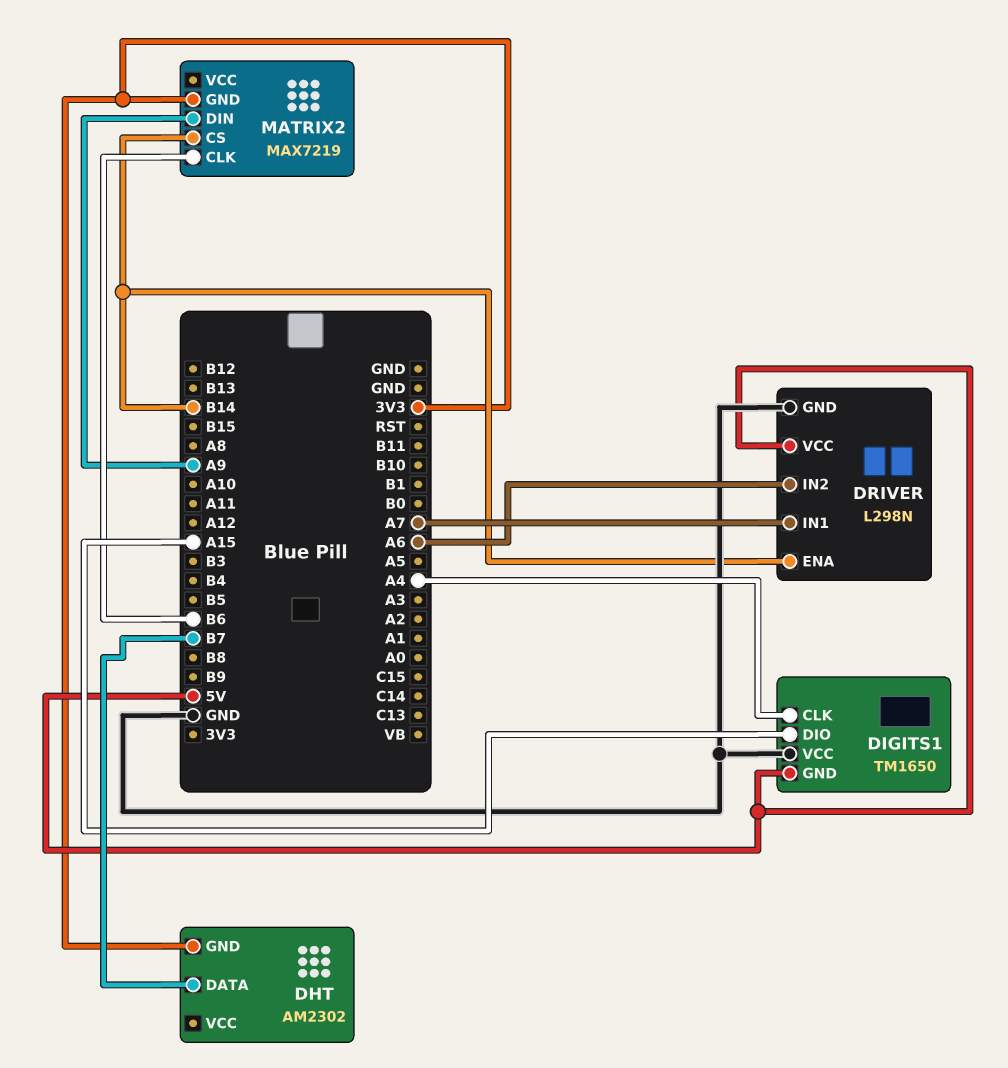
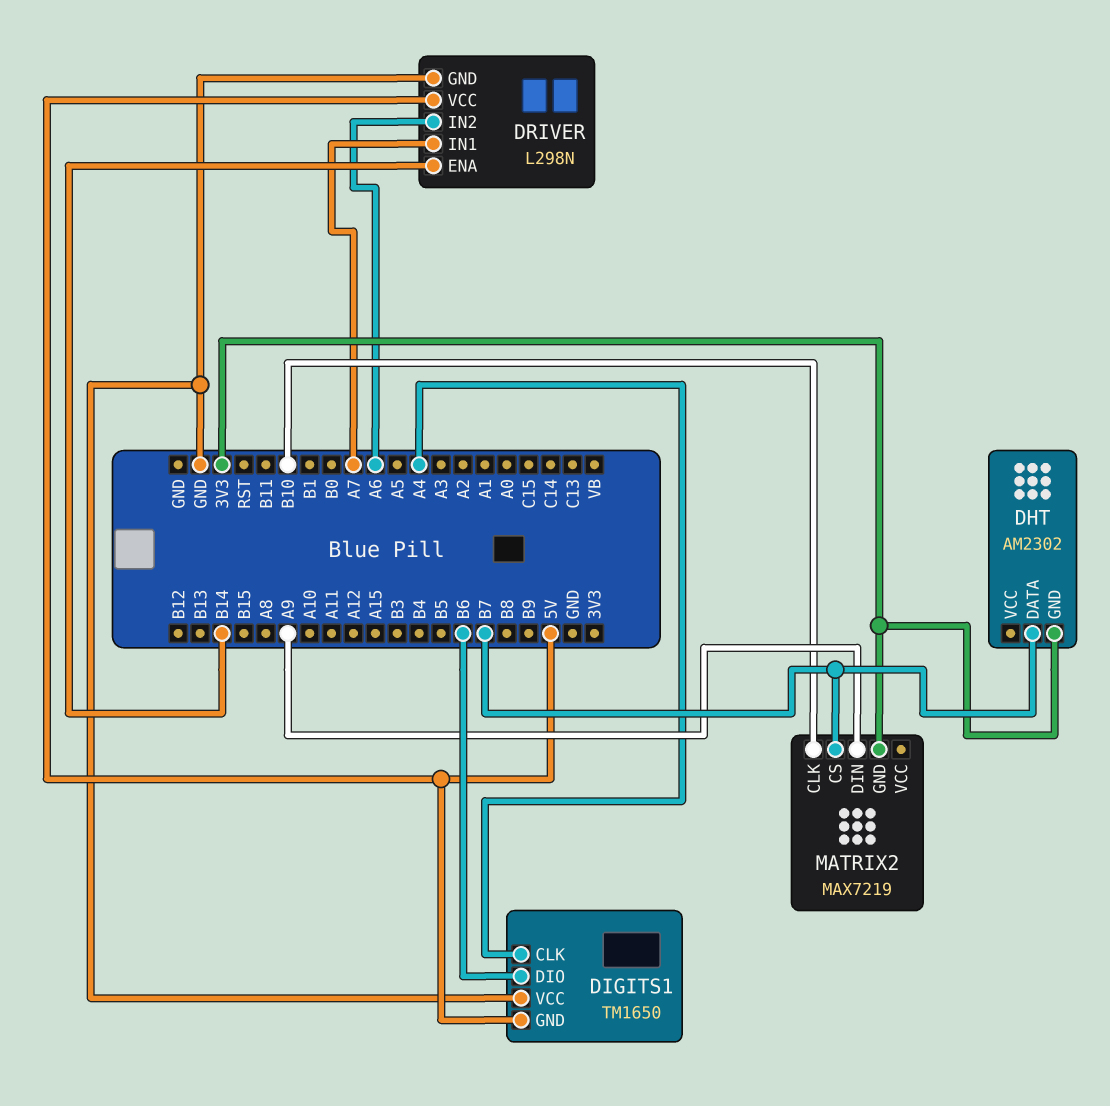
DIGITS1 pin DIO: A15 -> B6
MATRIX2 pin CLK: B6 -> B10
MATRIX2 pin CS: B14 -> B7

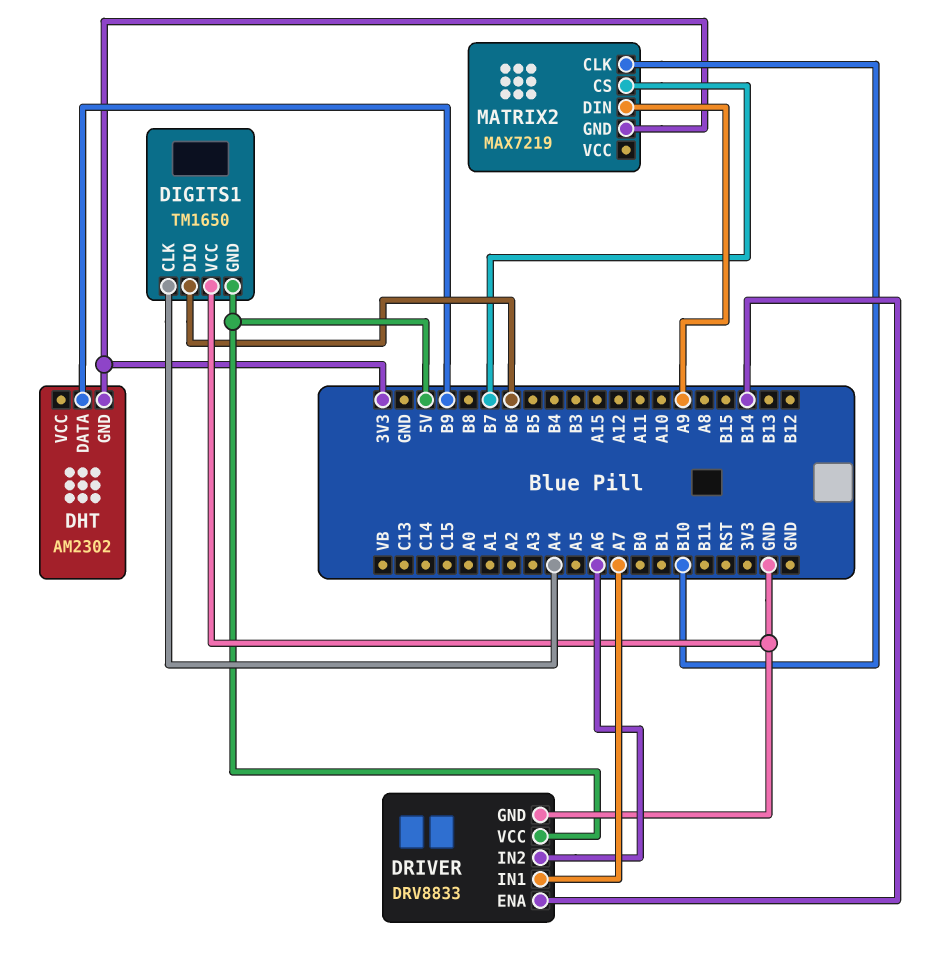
DHT pin DATA: B7 -> B9
DRIVER: L298N -> DRV8833

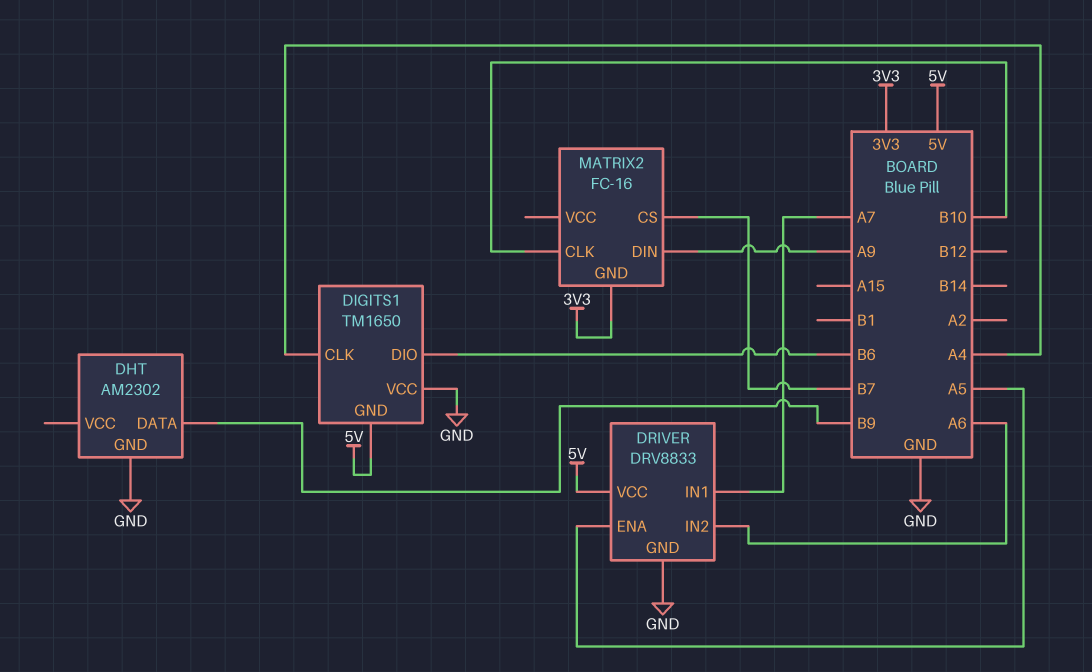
DHT pin GND: 3V3 -> GND
DRIVER pin ENA: B14 -> A5
MATRIX2: MAX7219 -> FC-16

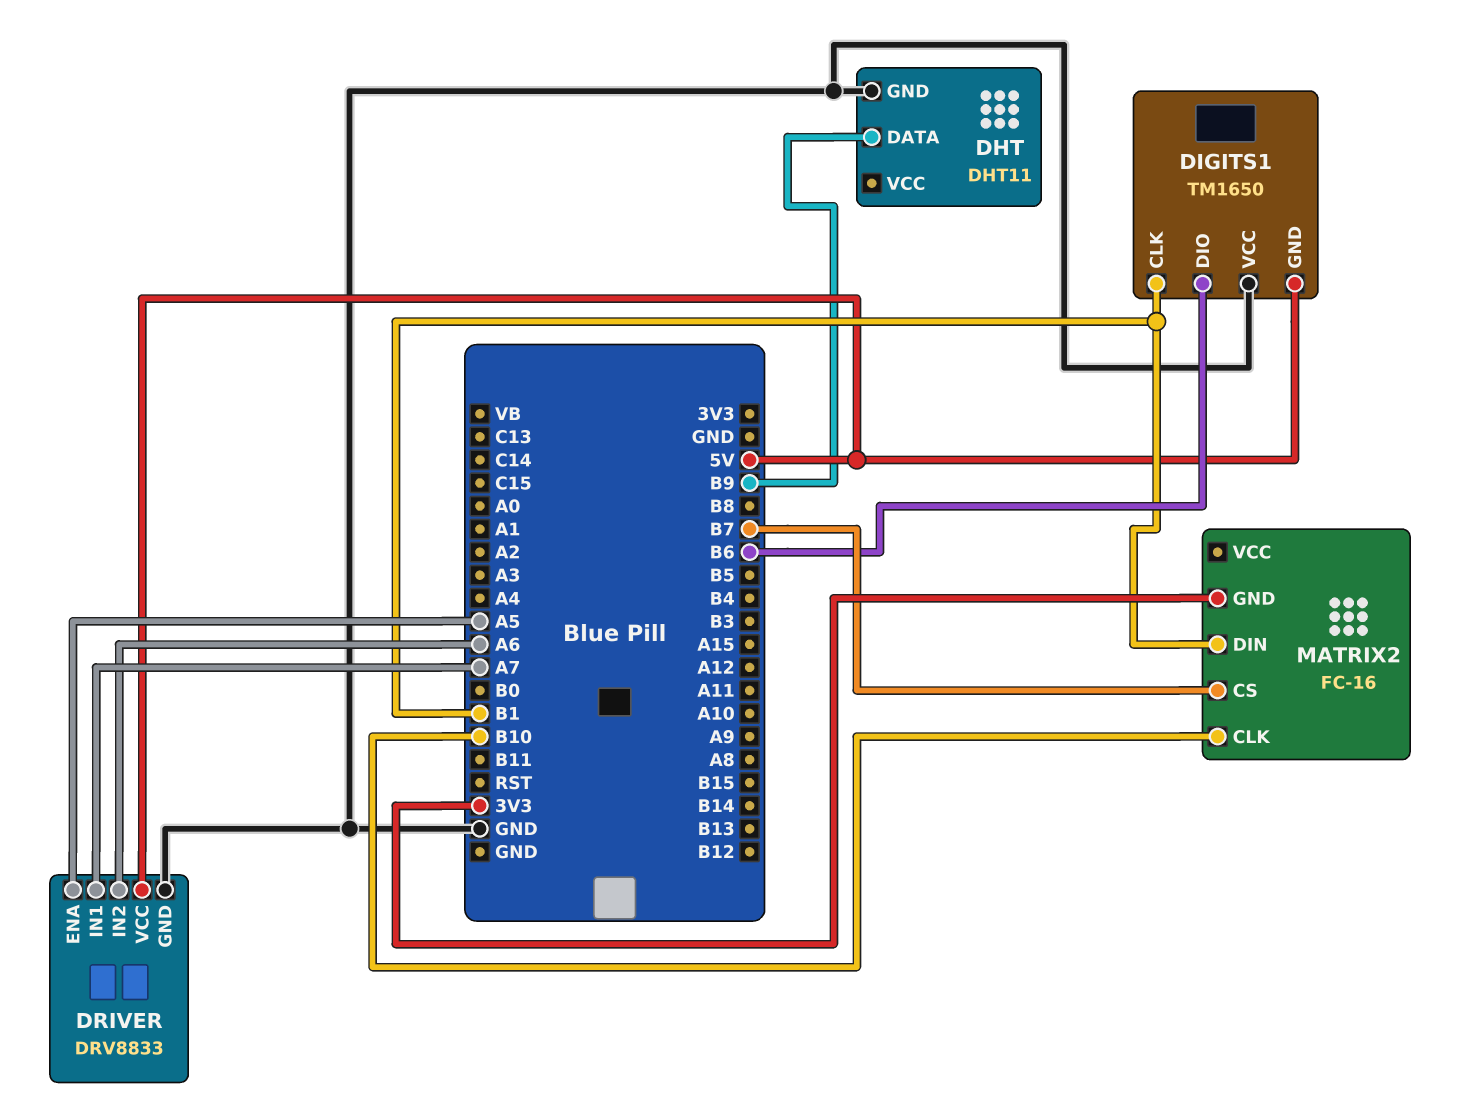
DHT: AM2302 -> DHT11
DIGITS1 pin CLK: A4 -> B1
MATRIX2 pin DIN: A9 -> B1

